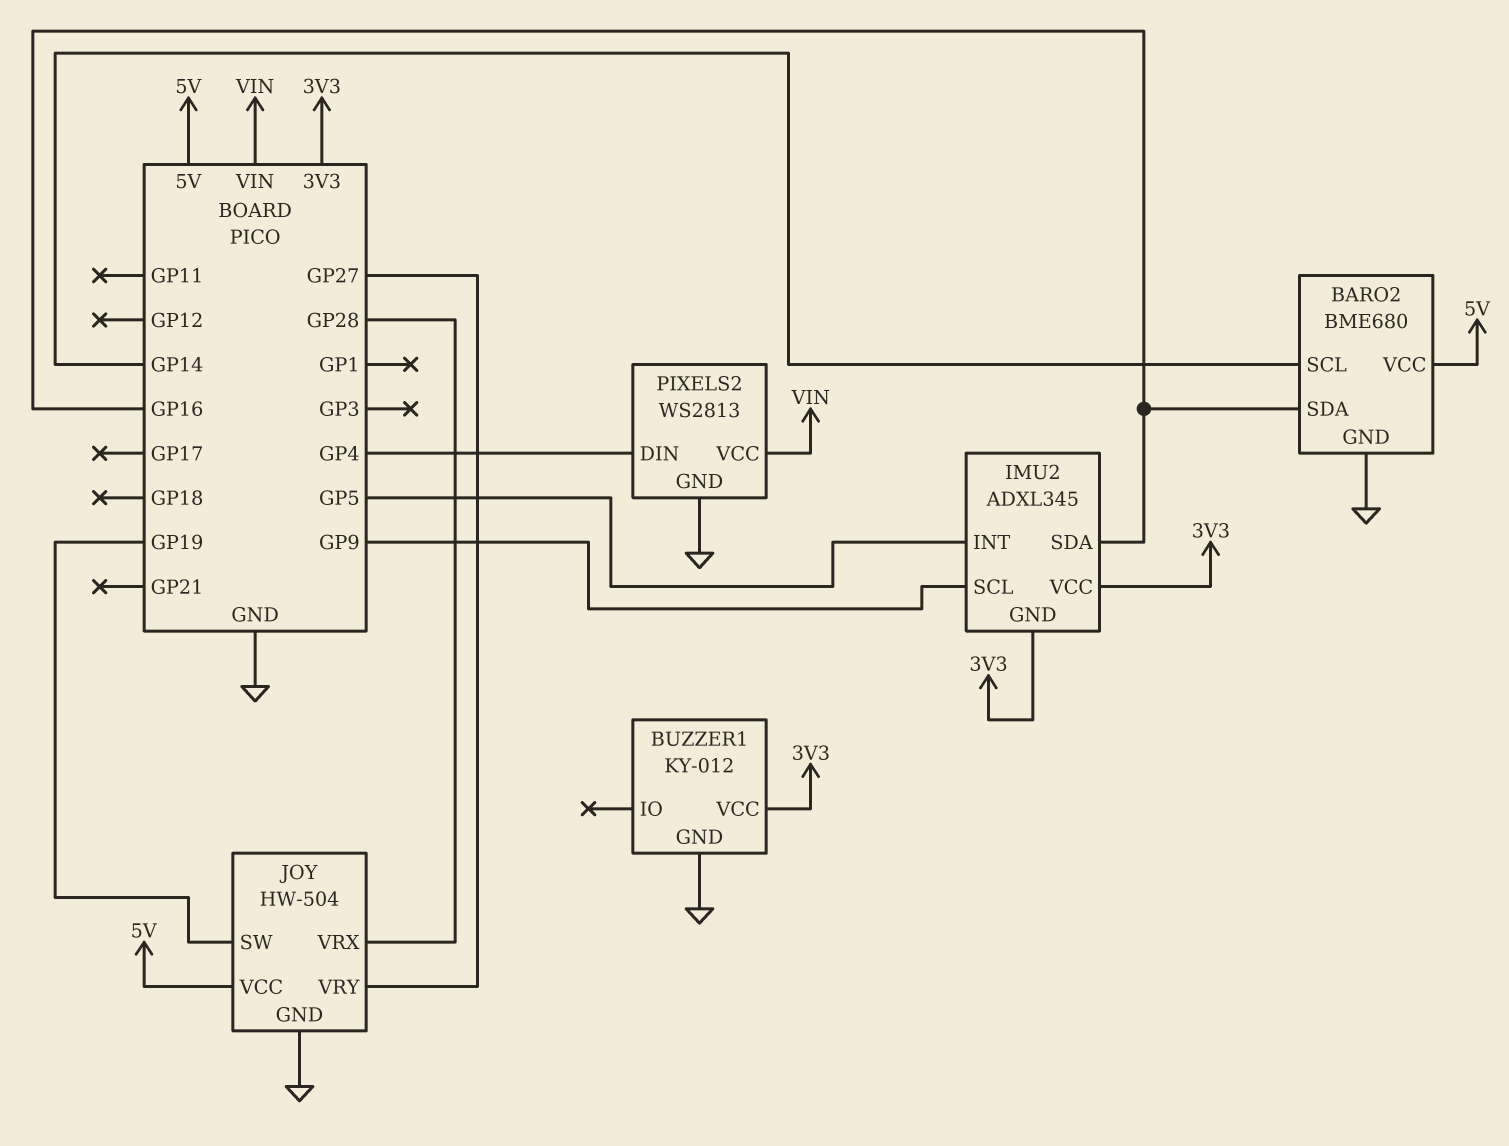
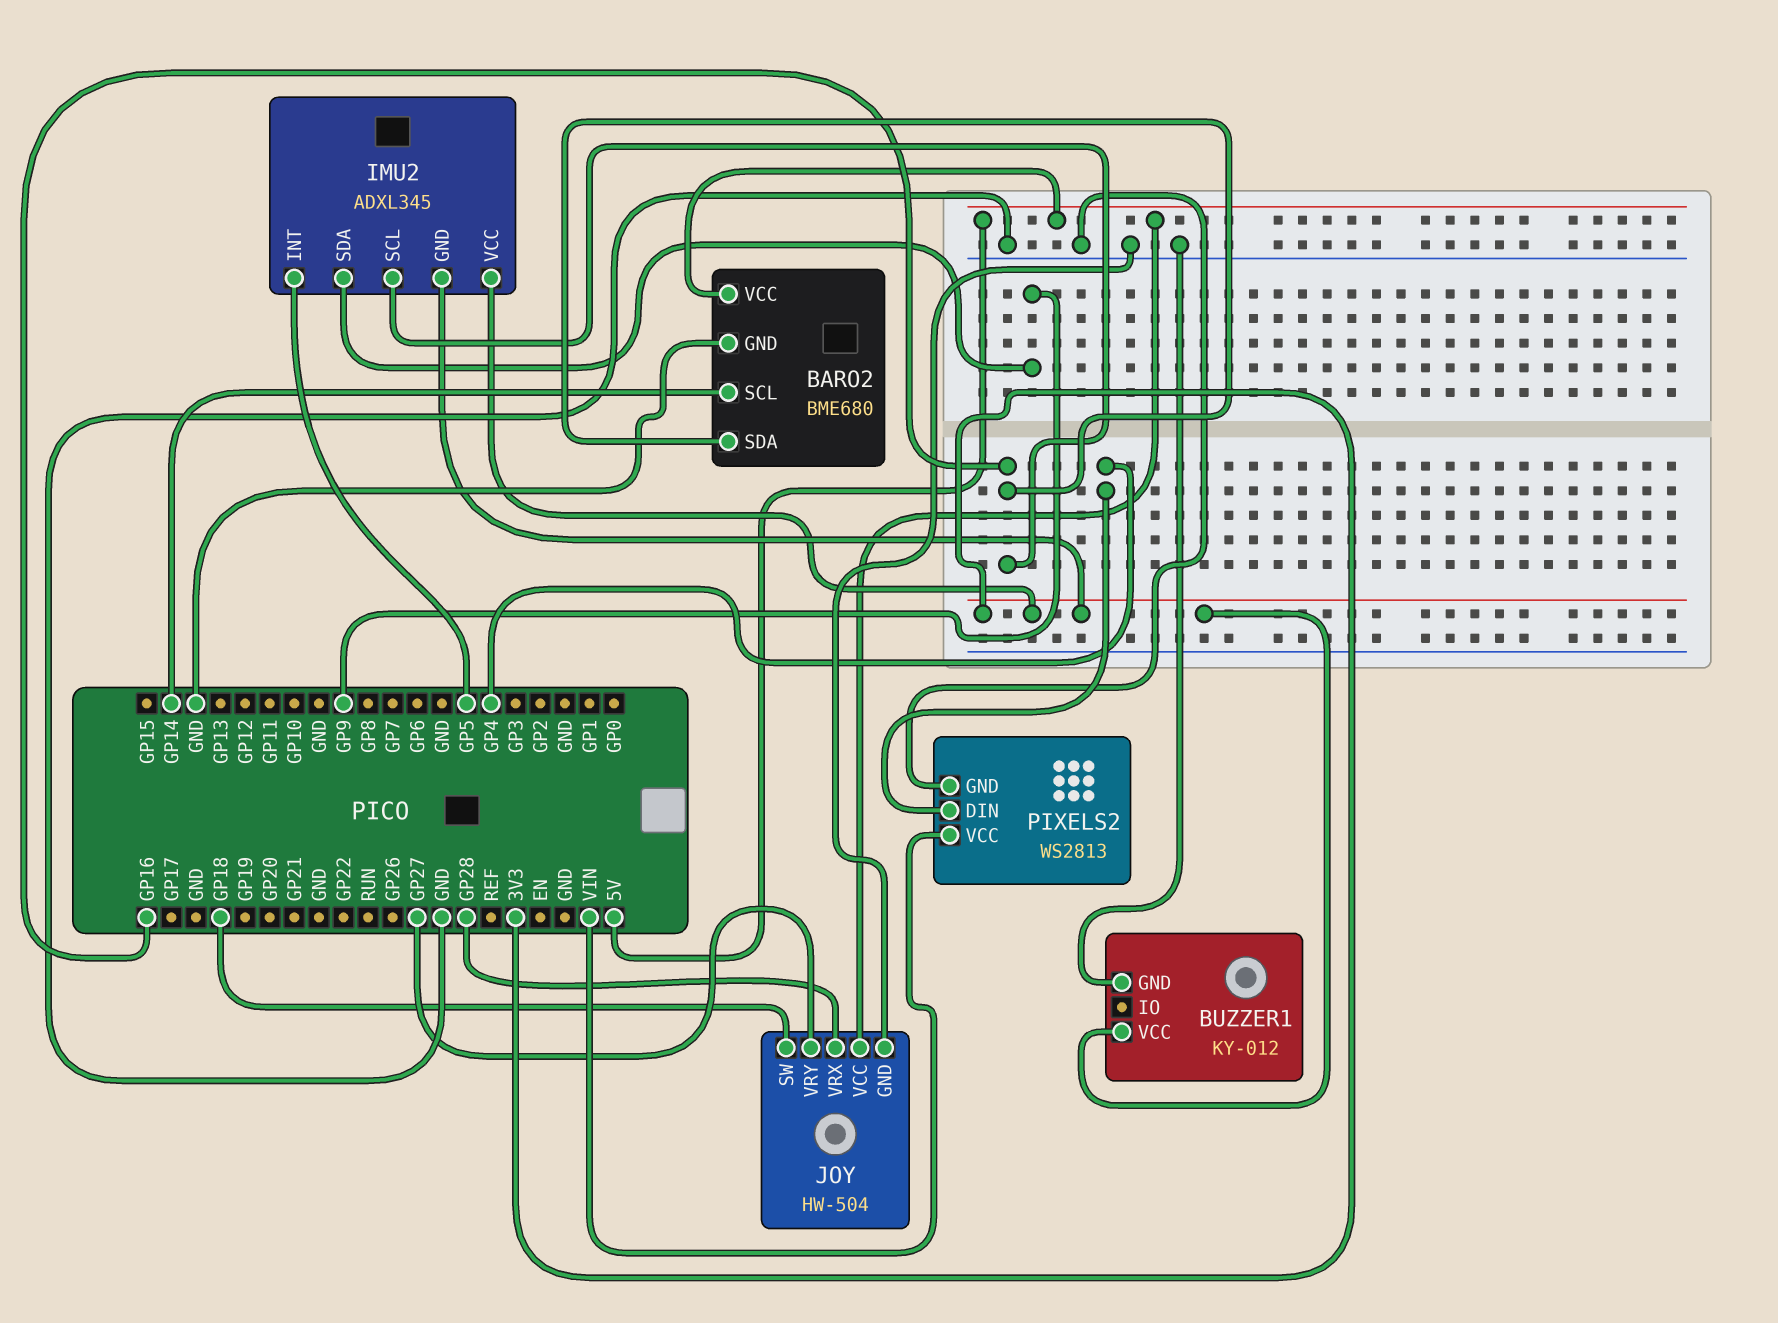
IMU2 pin SCL: GP9 -> GP16
IMU2 pin SDA: GP16 -> GP9
JOY pin SW: GP19 -> GP18

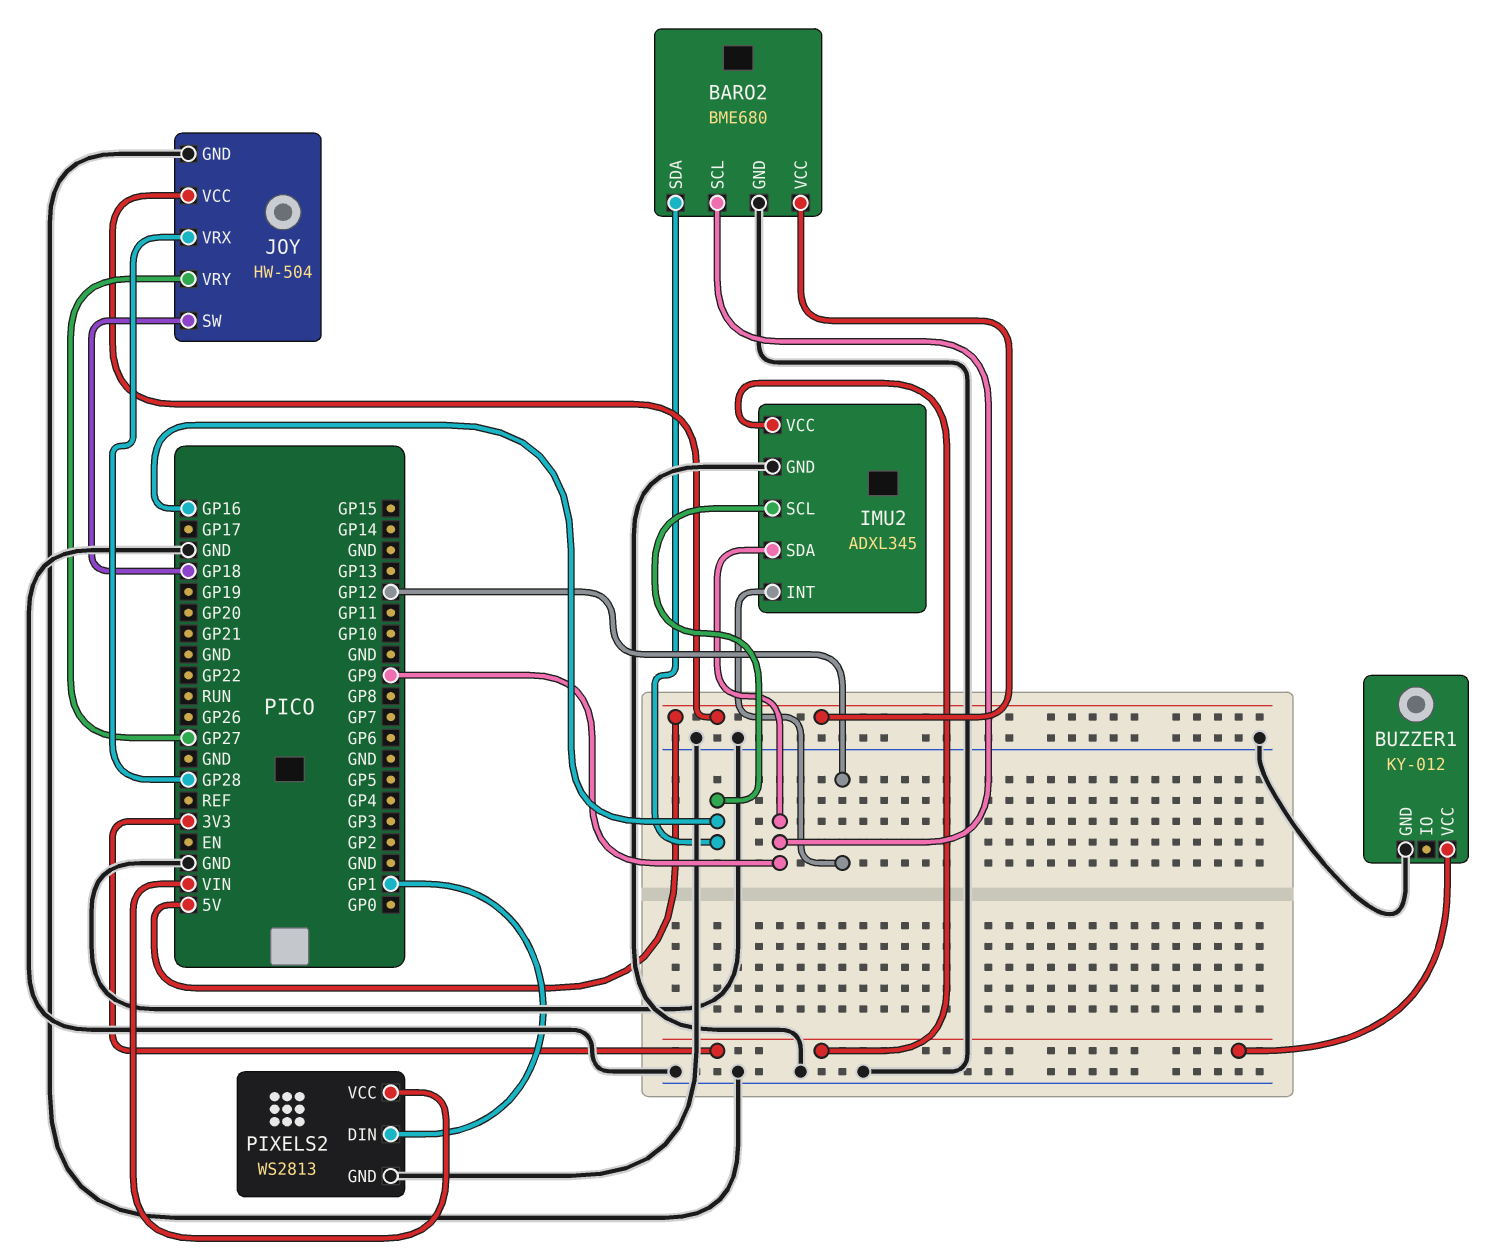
BARO2 pin SCL: GP14 -> GP9
IMU2 pin GND: 3V3 -> GND
IMU2 pin INT: GP5 -> GP12
PIXELS2 pin DIN: GP4 -> GP1

